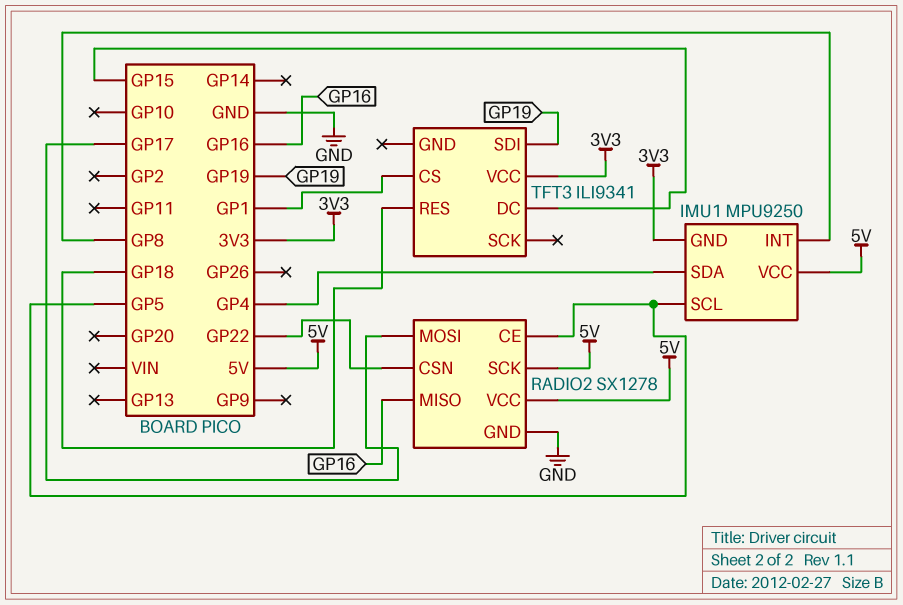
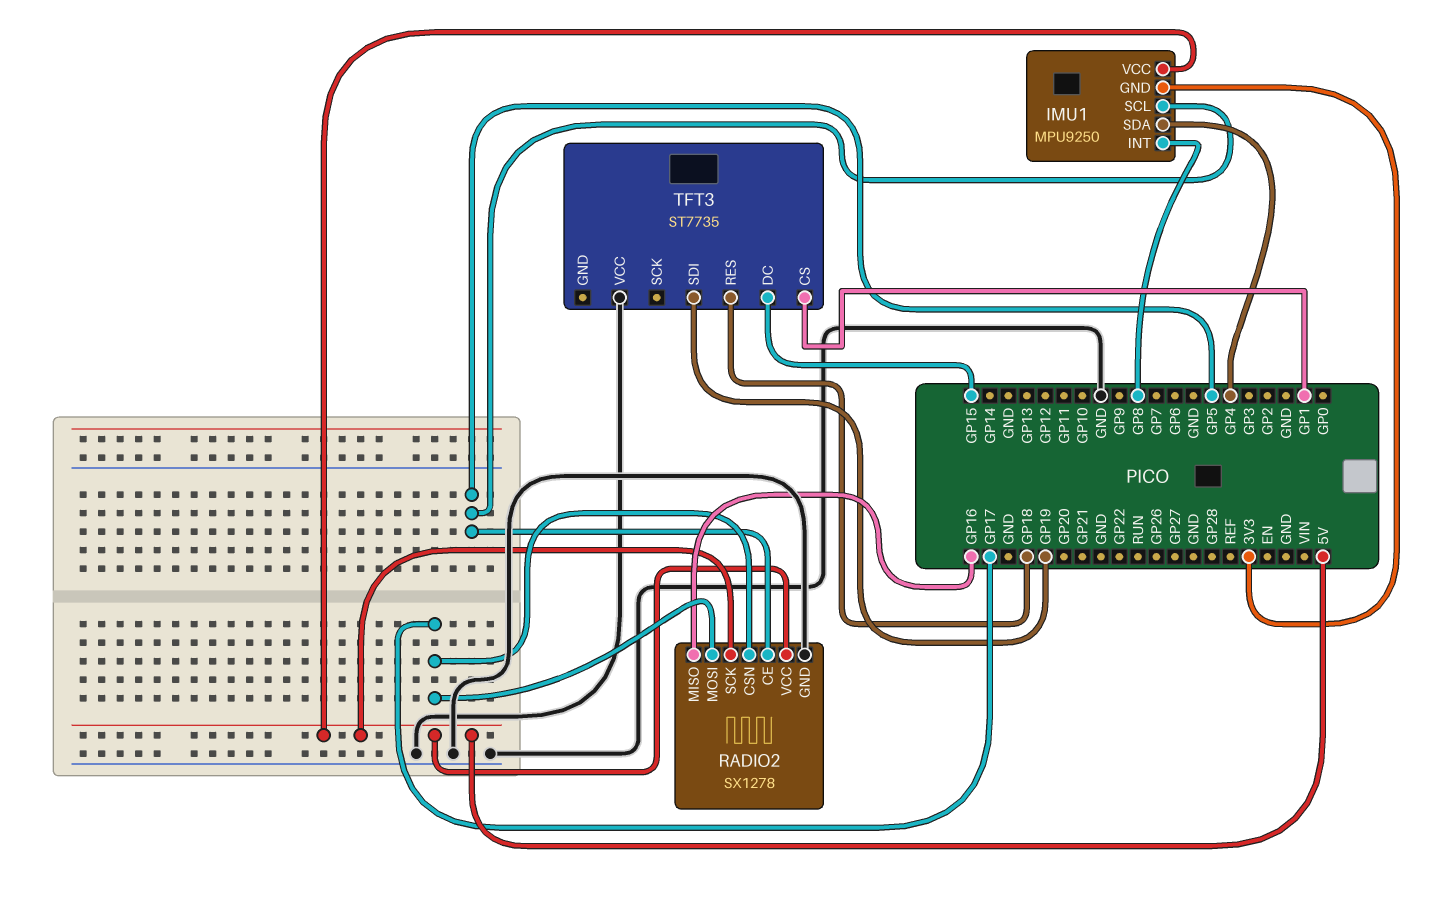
RADIO2 pin CSN: GP22 -> GP17
TFT3: ILI9341 -> ST7735
TFT3 pin VCC: 3V3 -> GND

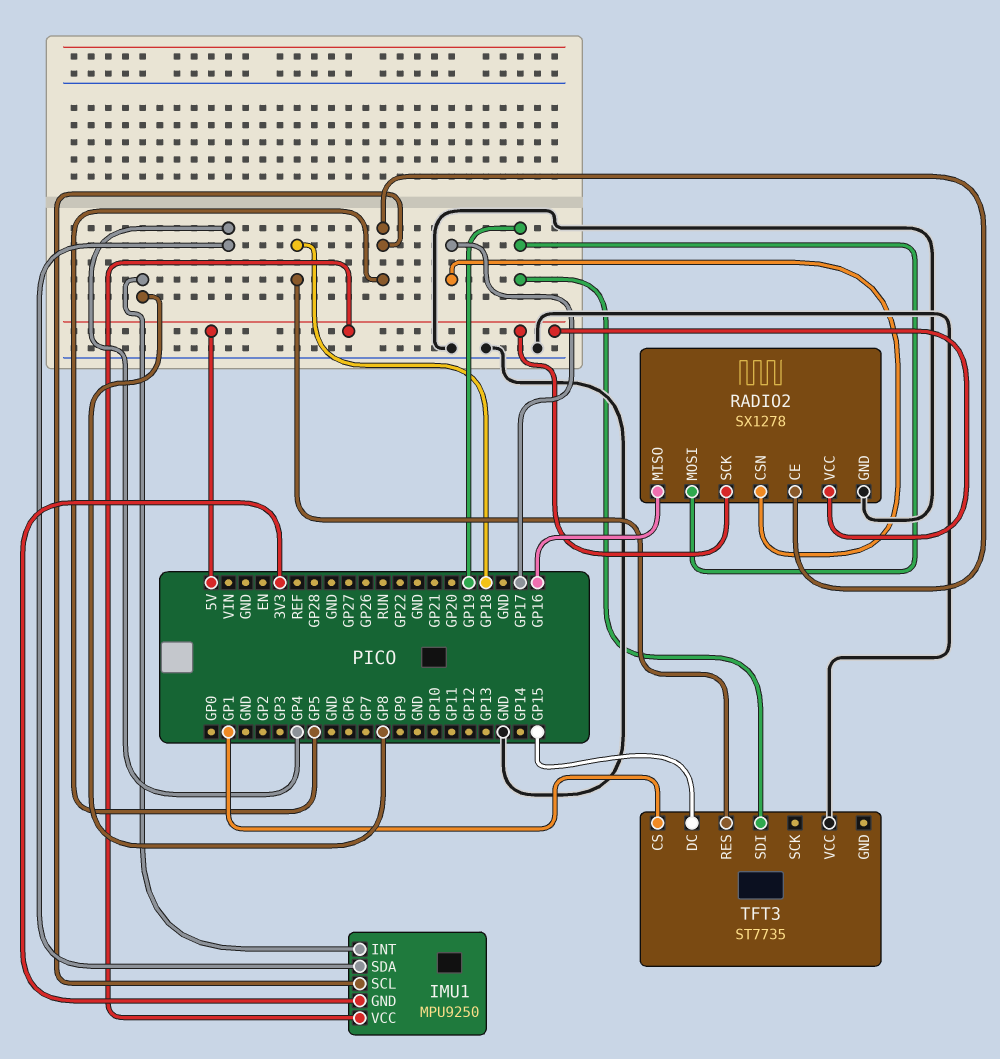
RADIO2 pin MOSI: GP17 -> GP19

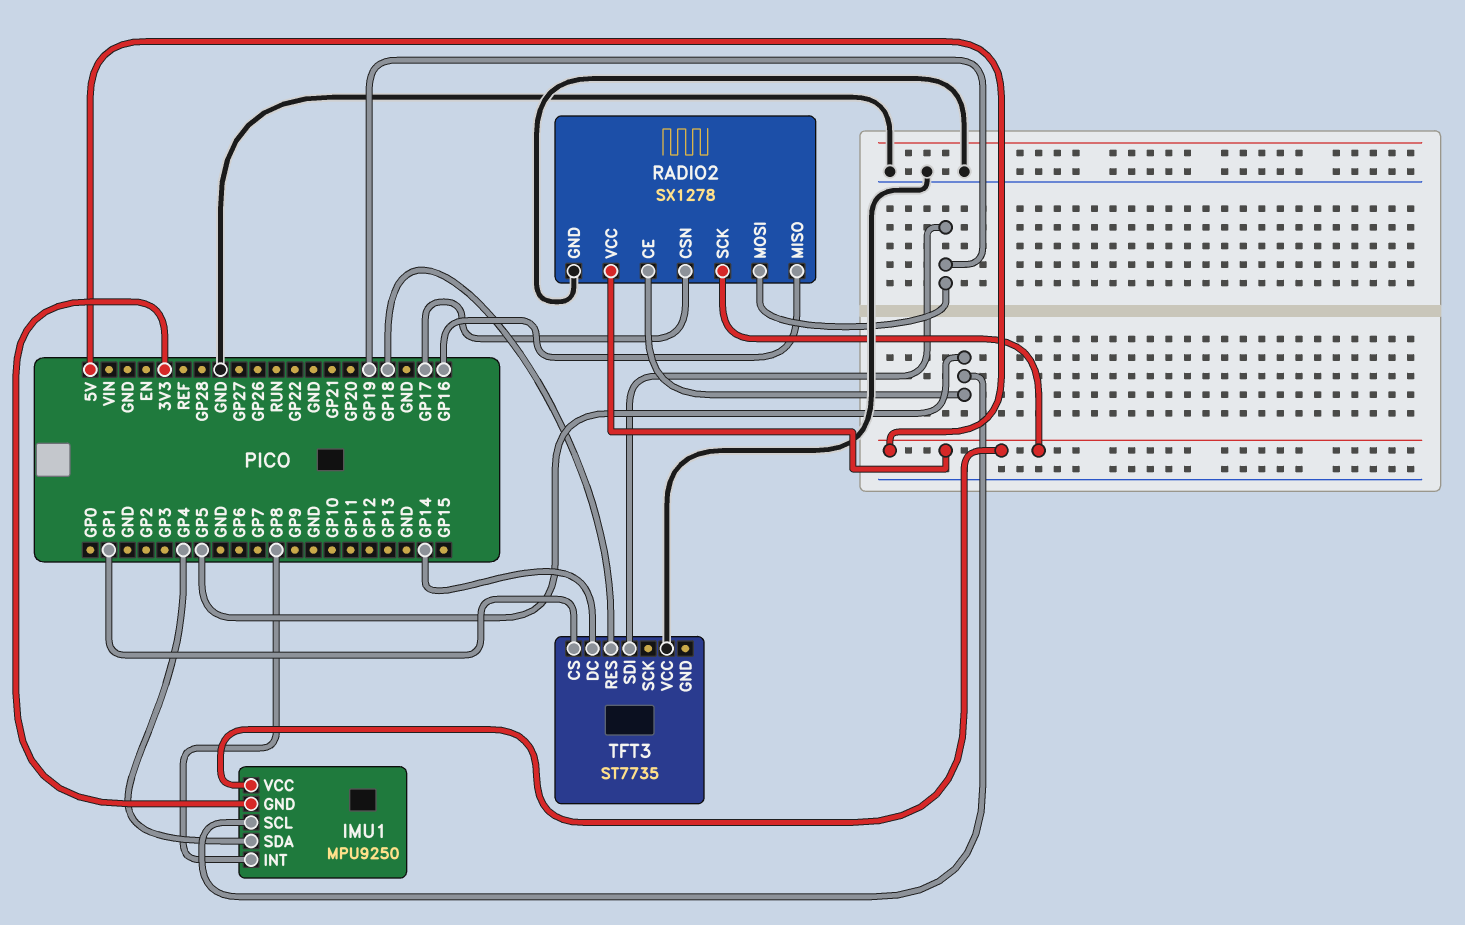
TFT3 pin DC: GP15 -> GP14

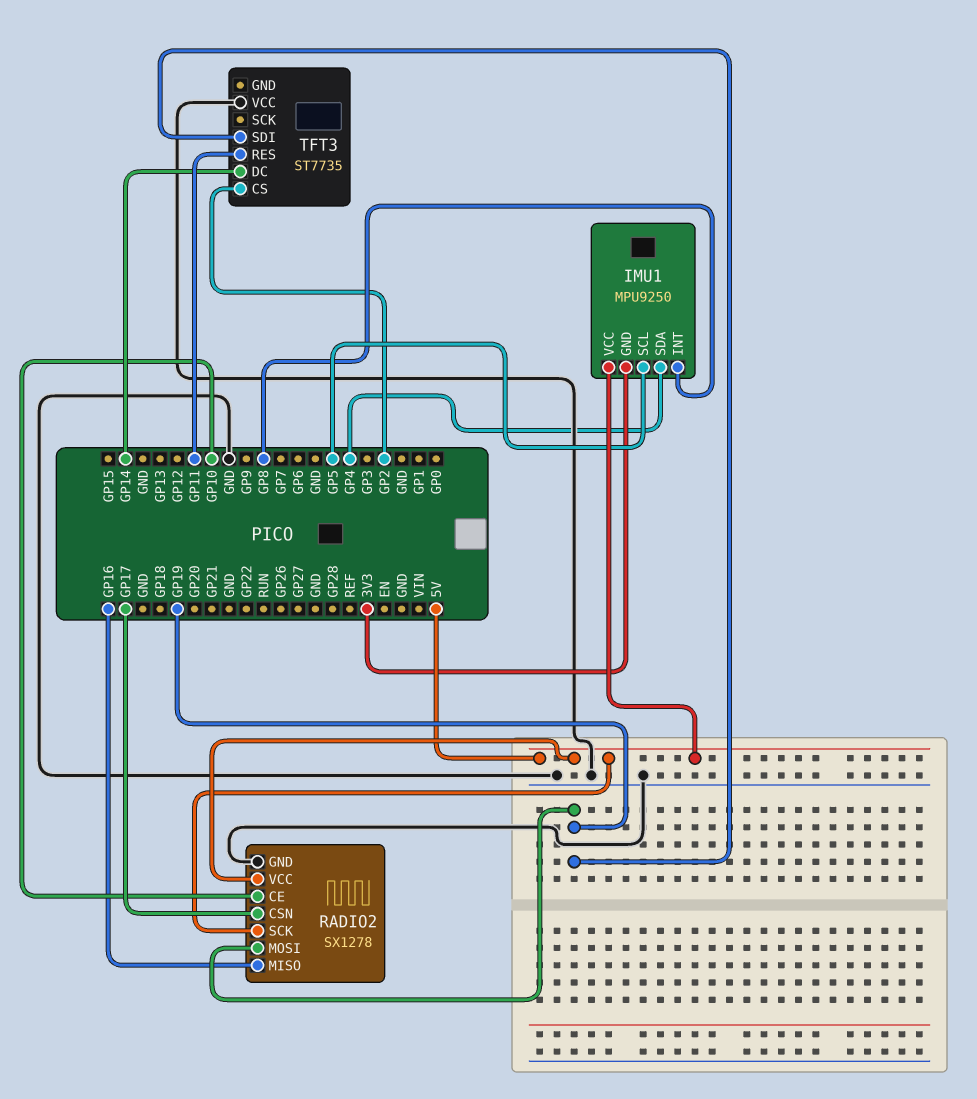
RADIO2 pin CE: GP5 -> GP10
TFT3 pin CS: GP1 -> GP2
TFT3 pin RES: GP18 -> GP11

